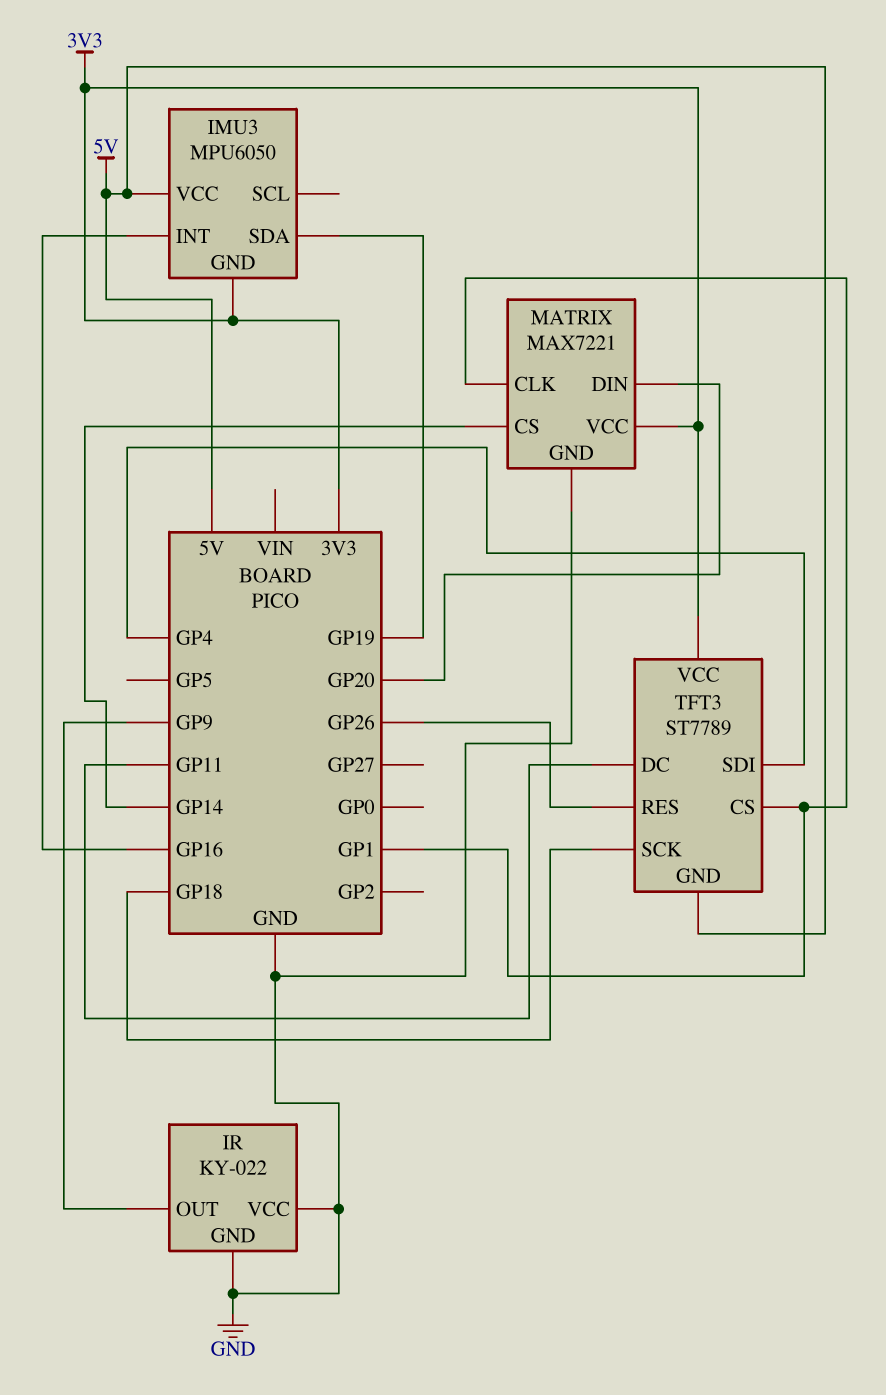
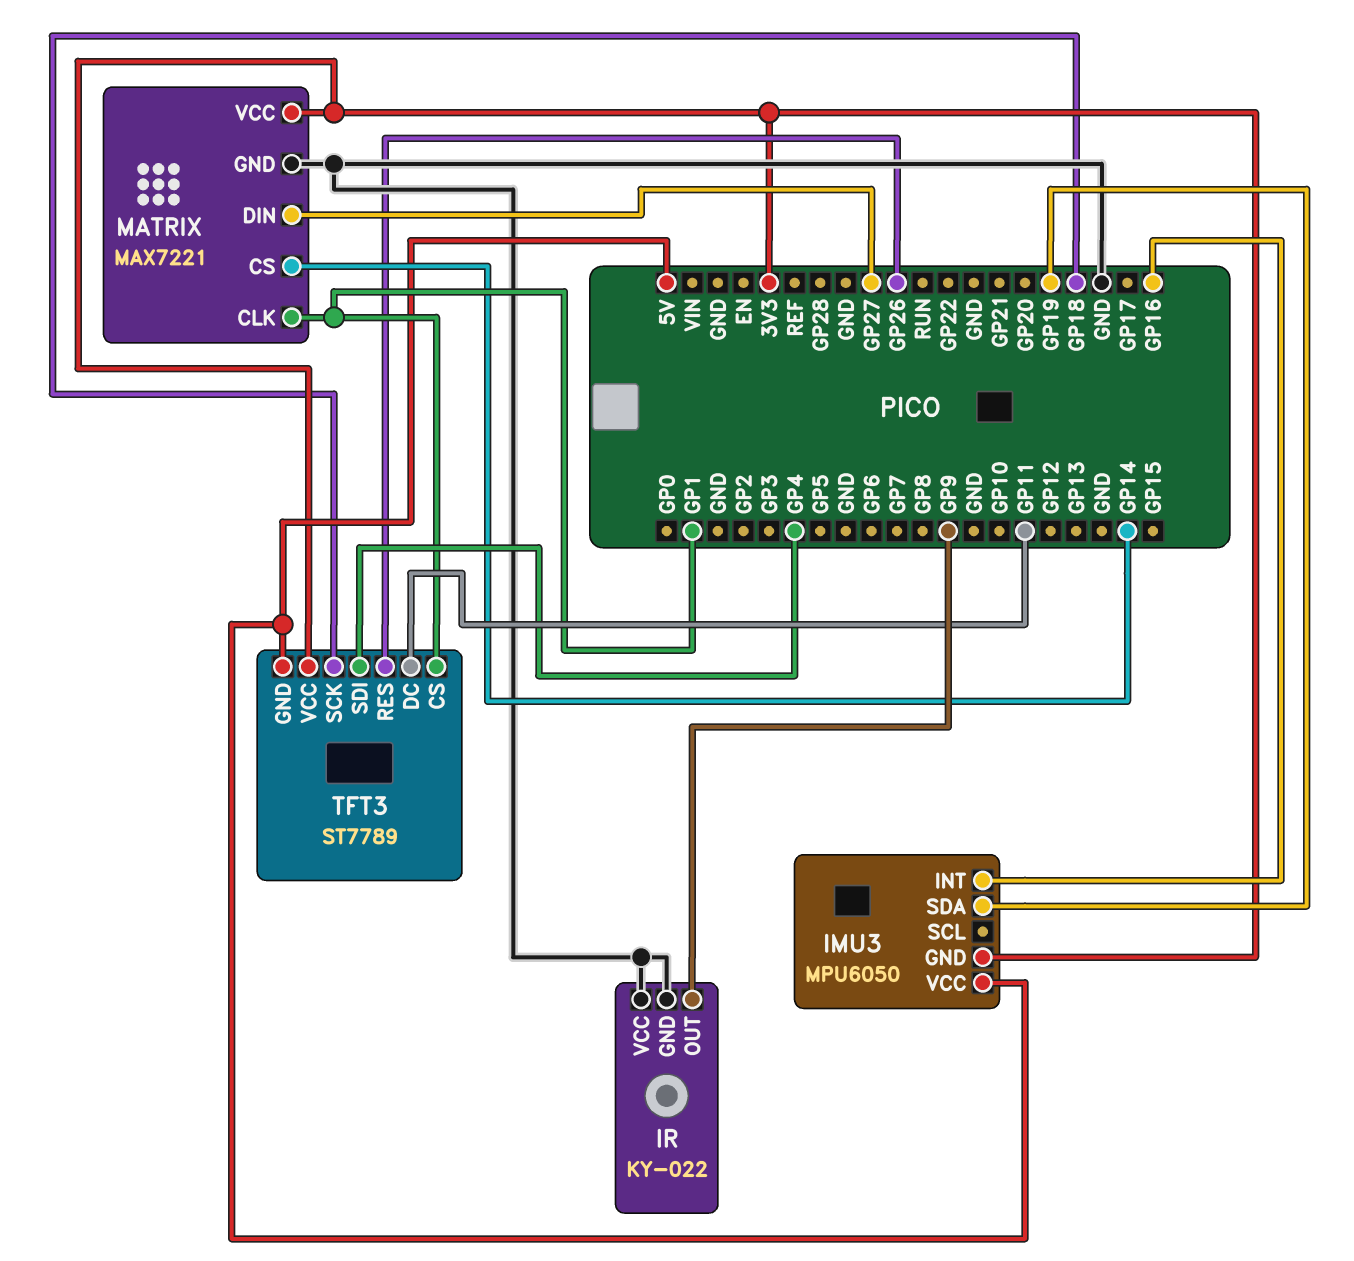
MATRIX pin DIN: GP20 -> GP27

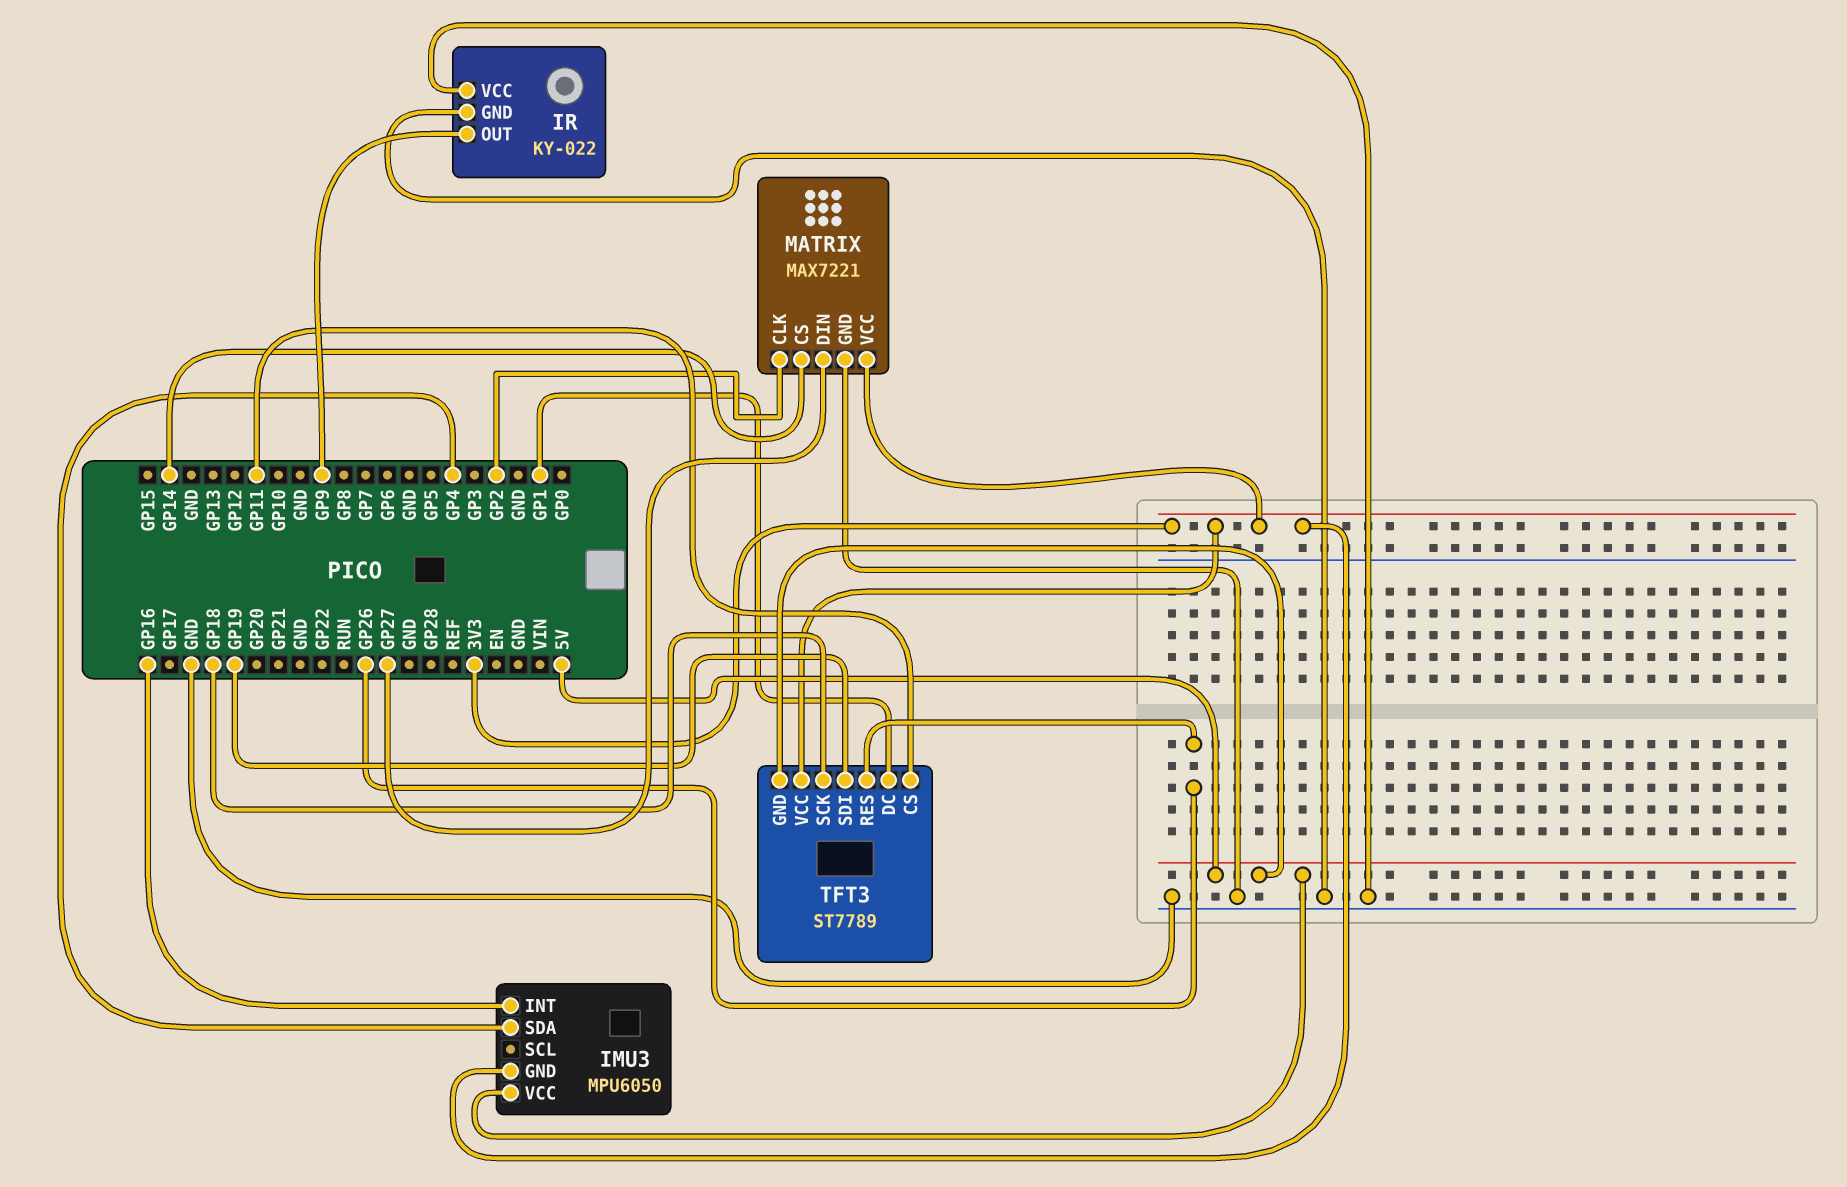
IMU3 pin SDA: GP19 -> GP4
MATRIX pin CLK: GP1 -> GP2
TFT3 pin CS: GP1 -> GP11
TFT3 pin DC: GP11 -> GP1
TFT3 pin SDI: GP4 -> GP19

